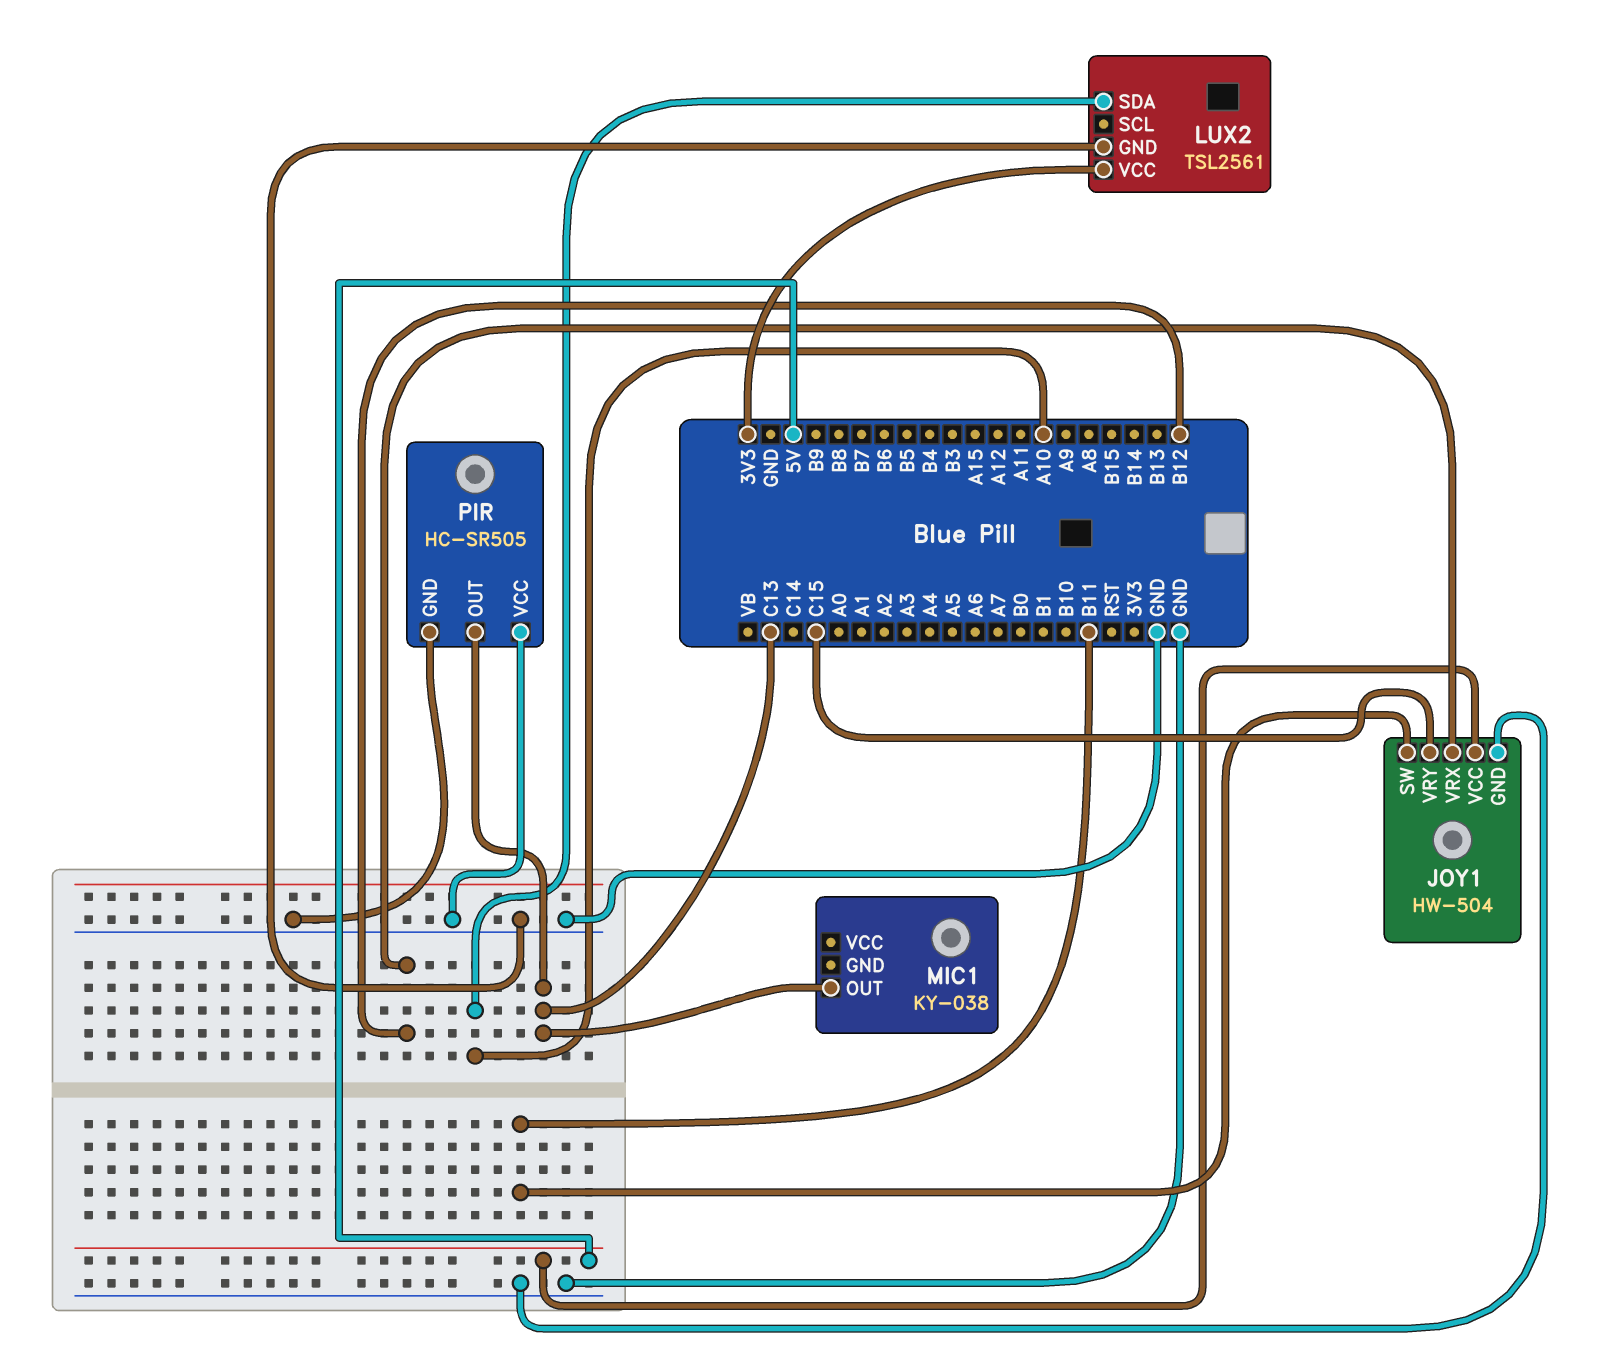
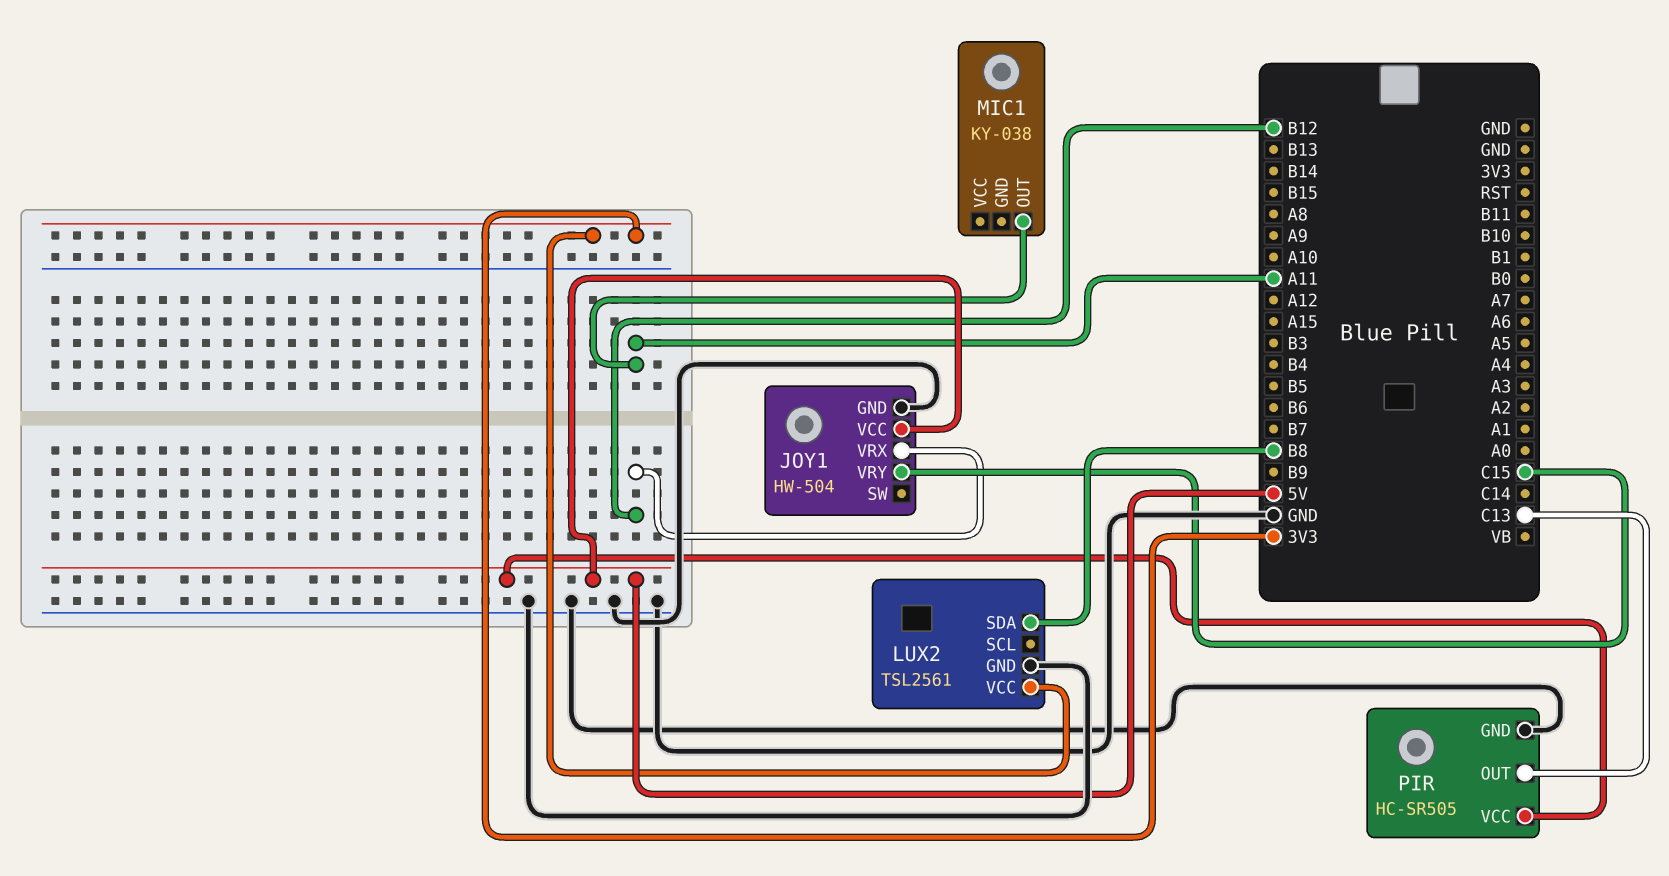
JOY1 pin SW: B11 -> none
LUX2 pin SDA: A10 -> B8
MIC1 pin OUT: C13 -> A11
PIR pin VCC: GND -> 5V

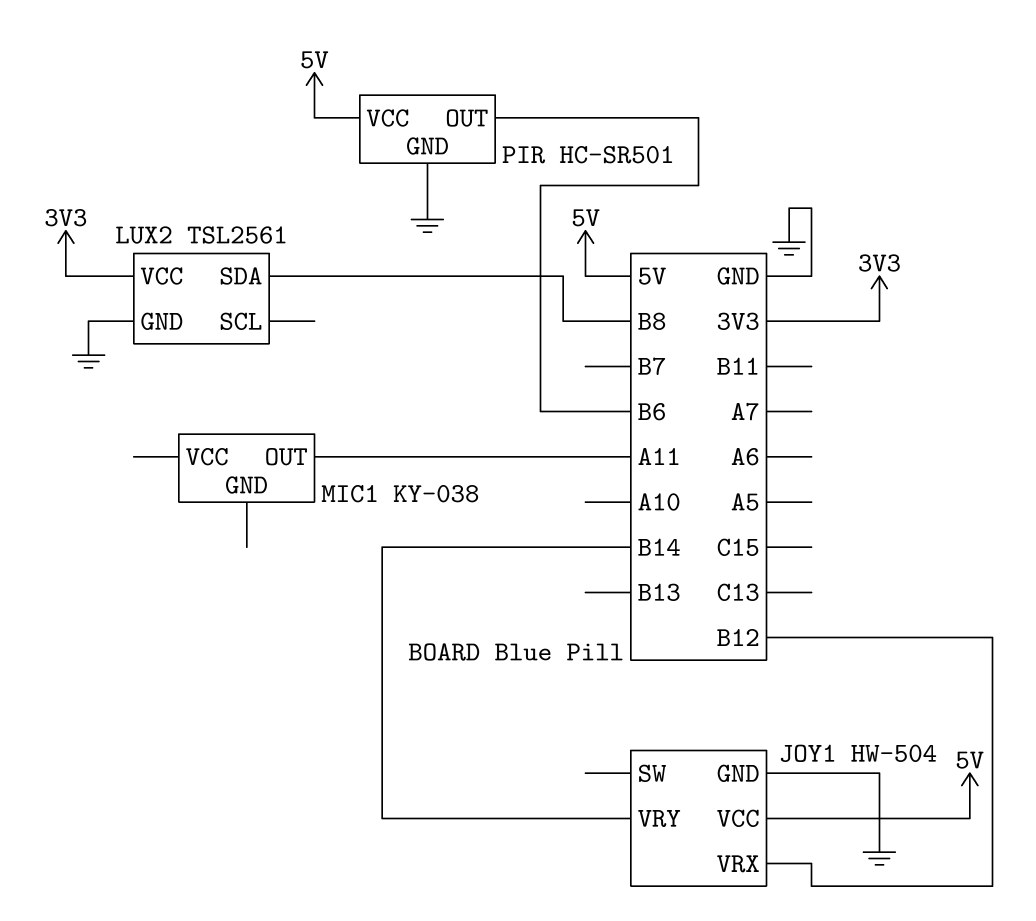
JOY1 pin VRY: C15 -> B14
PIR: HC-SR505 -> HC-SR501
PIR pin OUT: C13 -> B6

